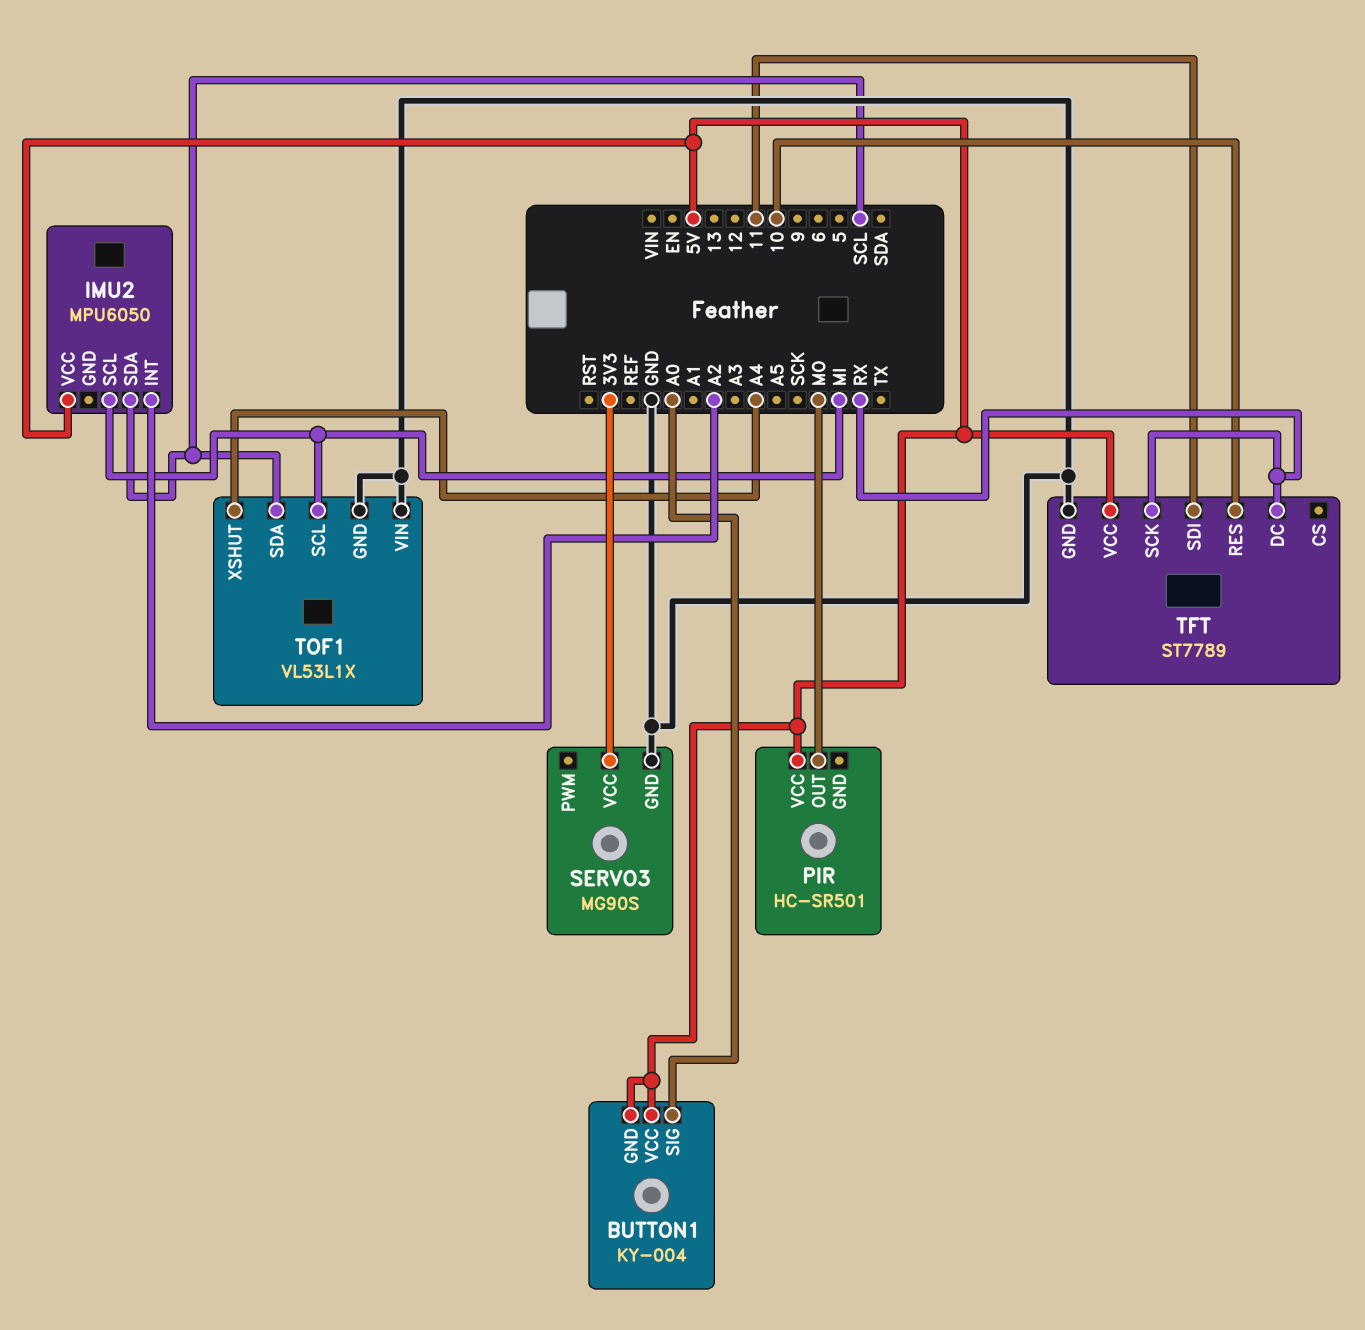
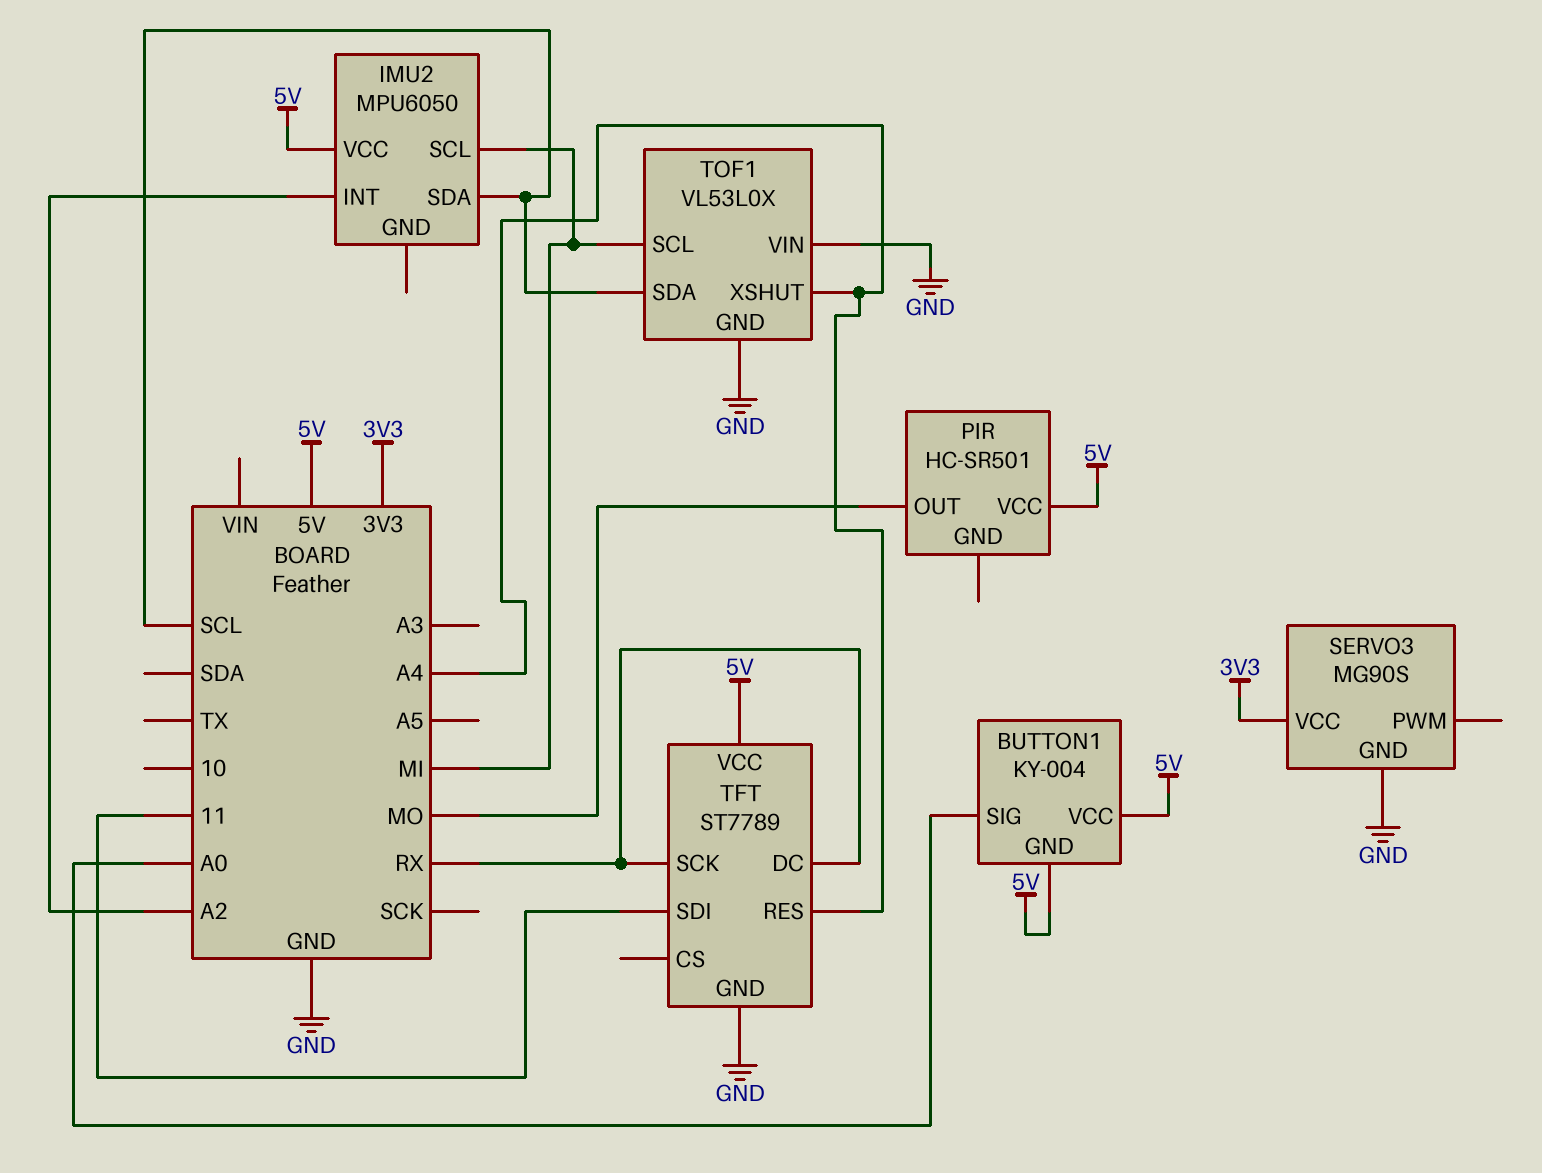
TFT pin RES: 10 -> A4
TOF1: VL53L1X -> VL53L0X

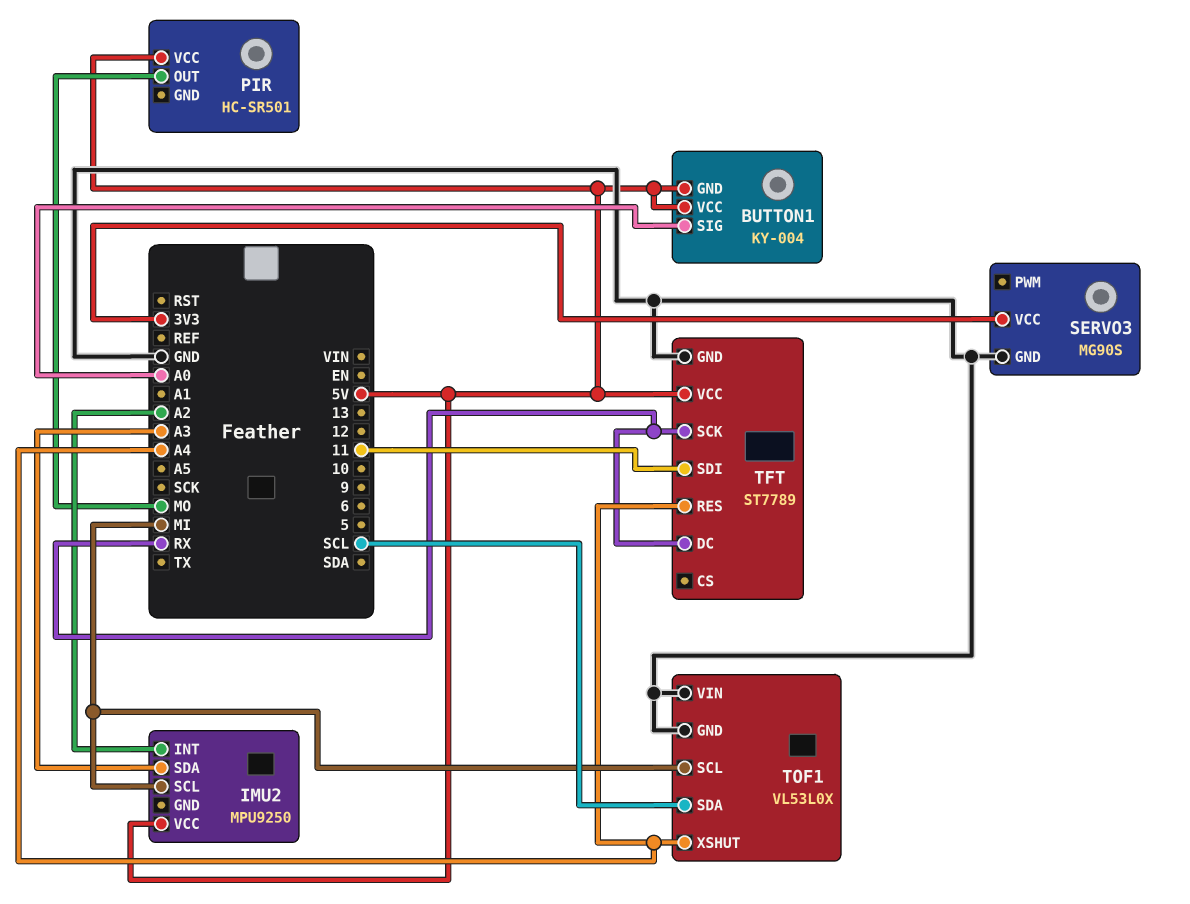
IMU2: MPU6050 -> MPU9250
IMU2 pin SDA: SCL -> A3

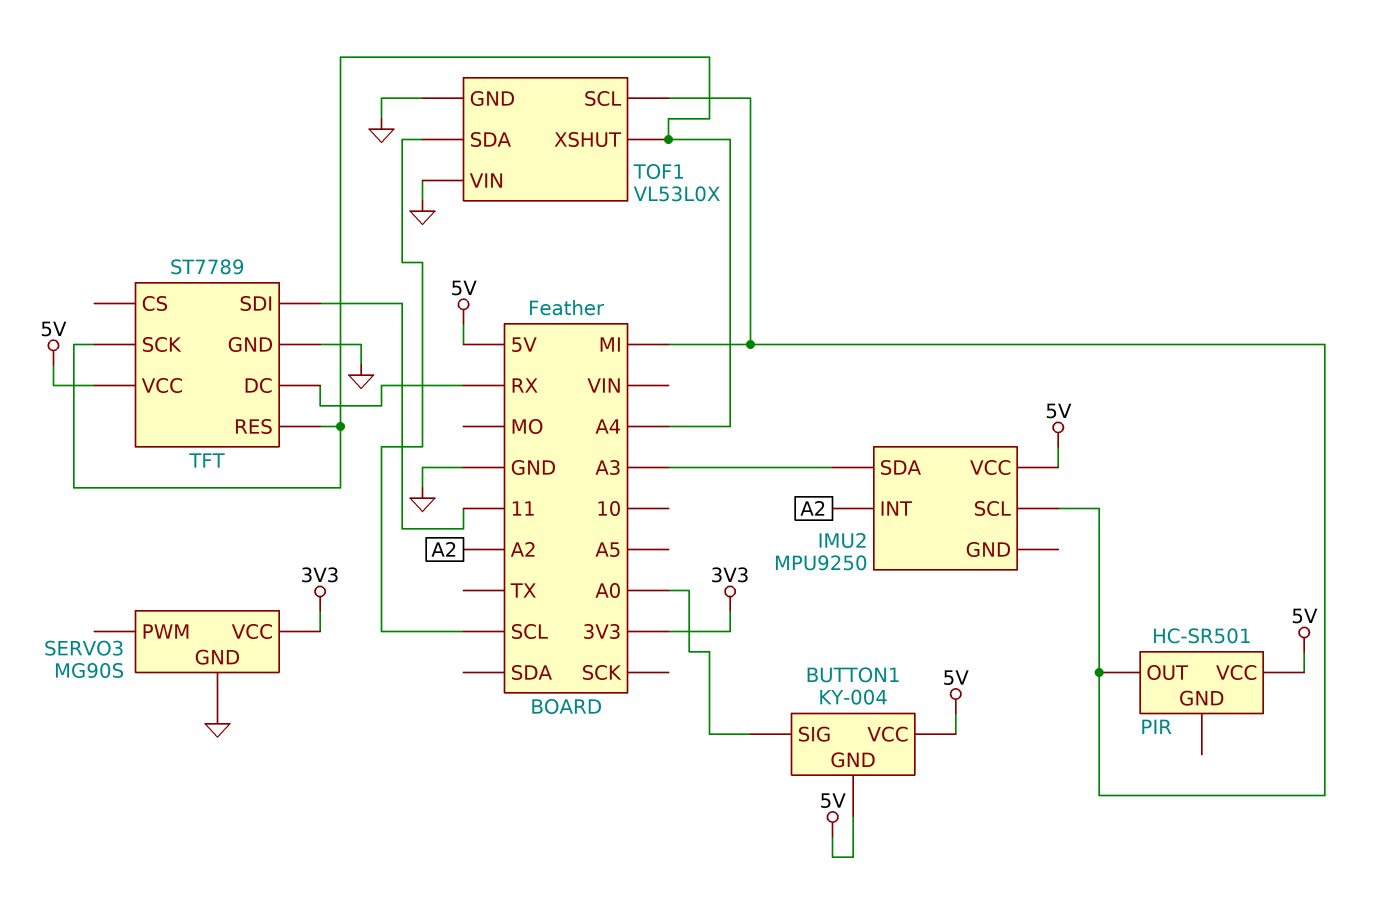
PIR pin OUT: MO -> MI
TFT pin SCK: RX -> A4

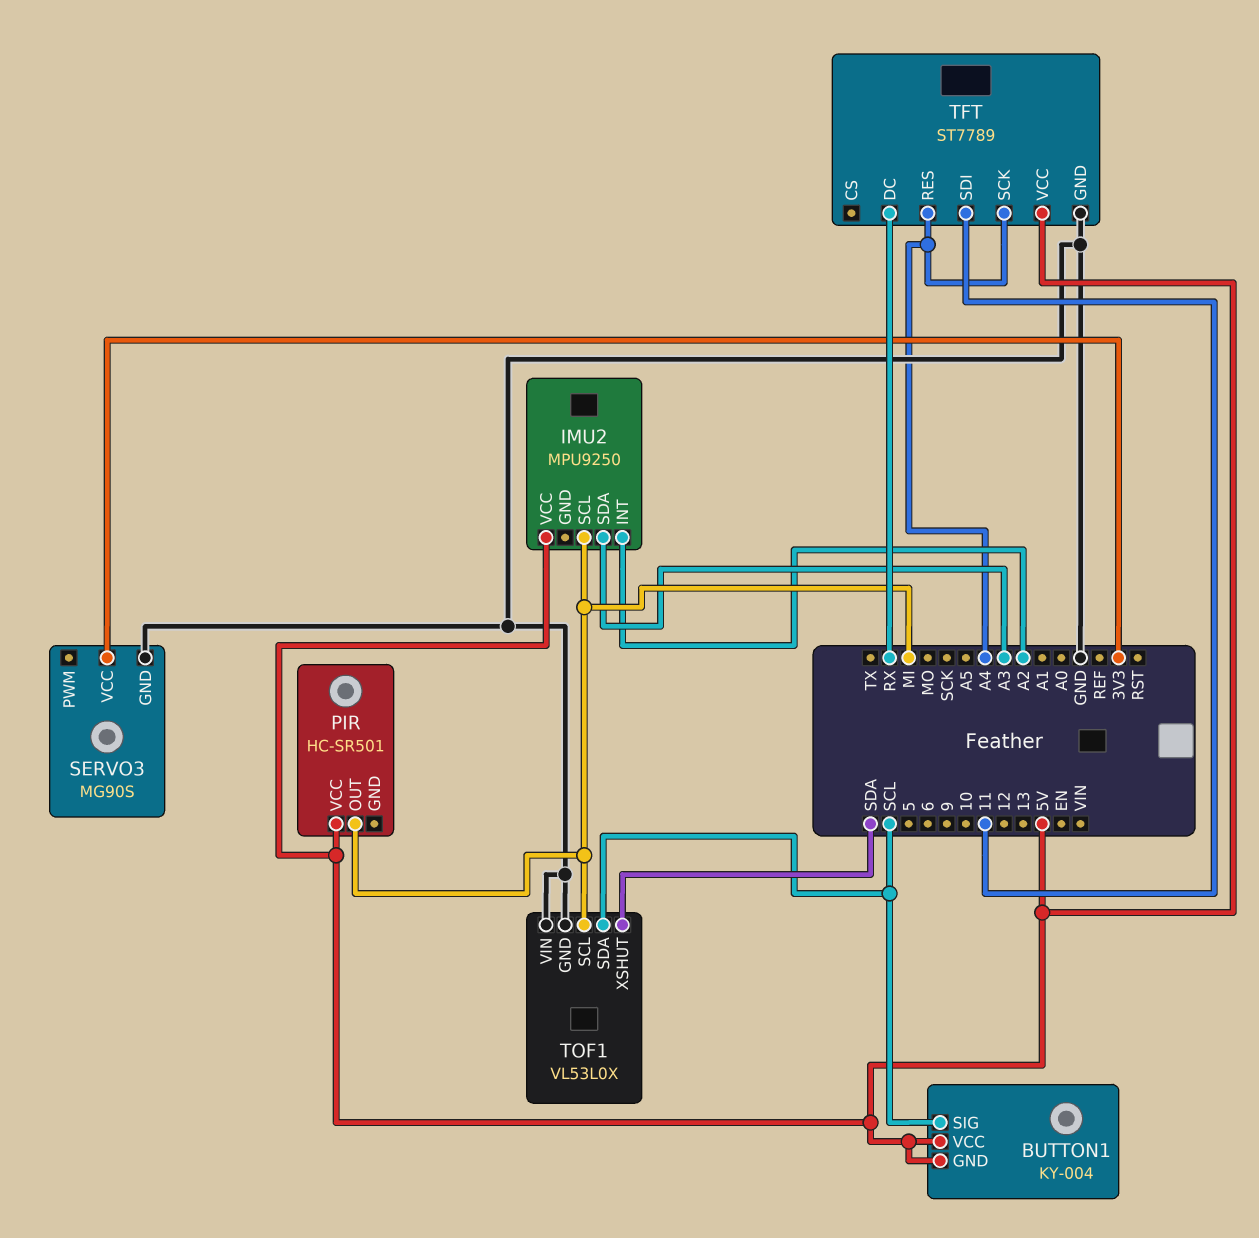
BUTTON1 pin SIG: A0 -> SCL
TOF1 pin XSHUT: A4 -> SDA

